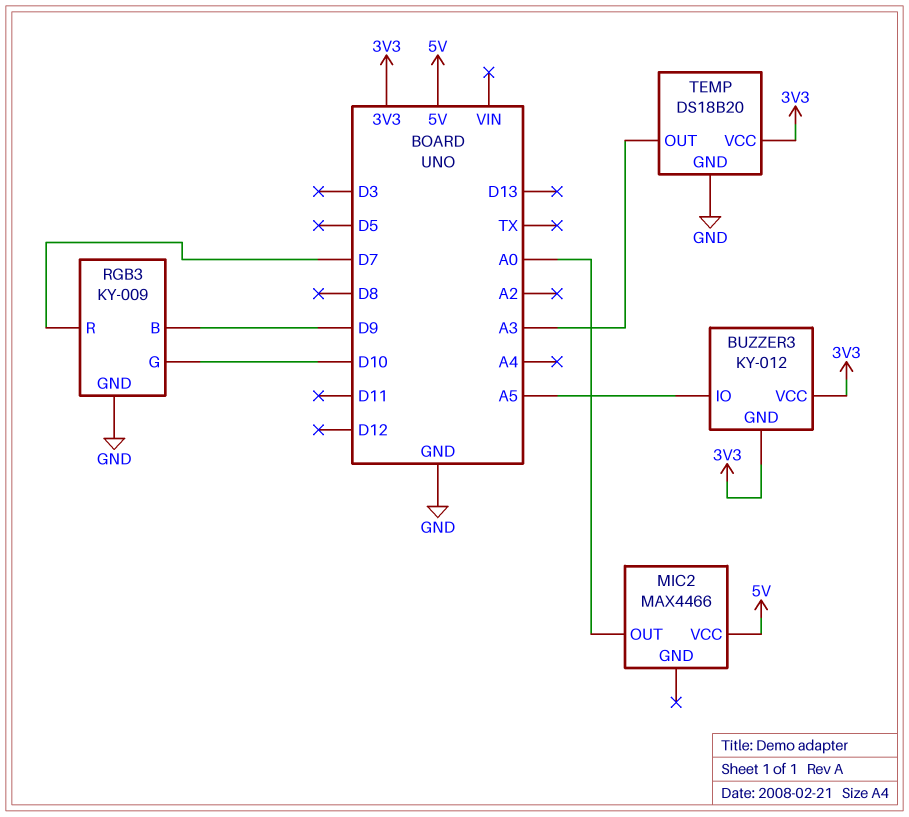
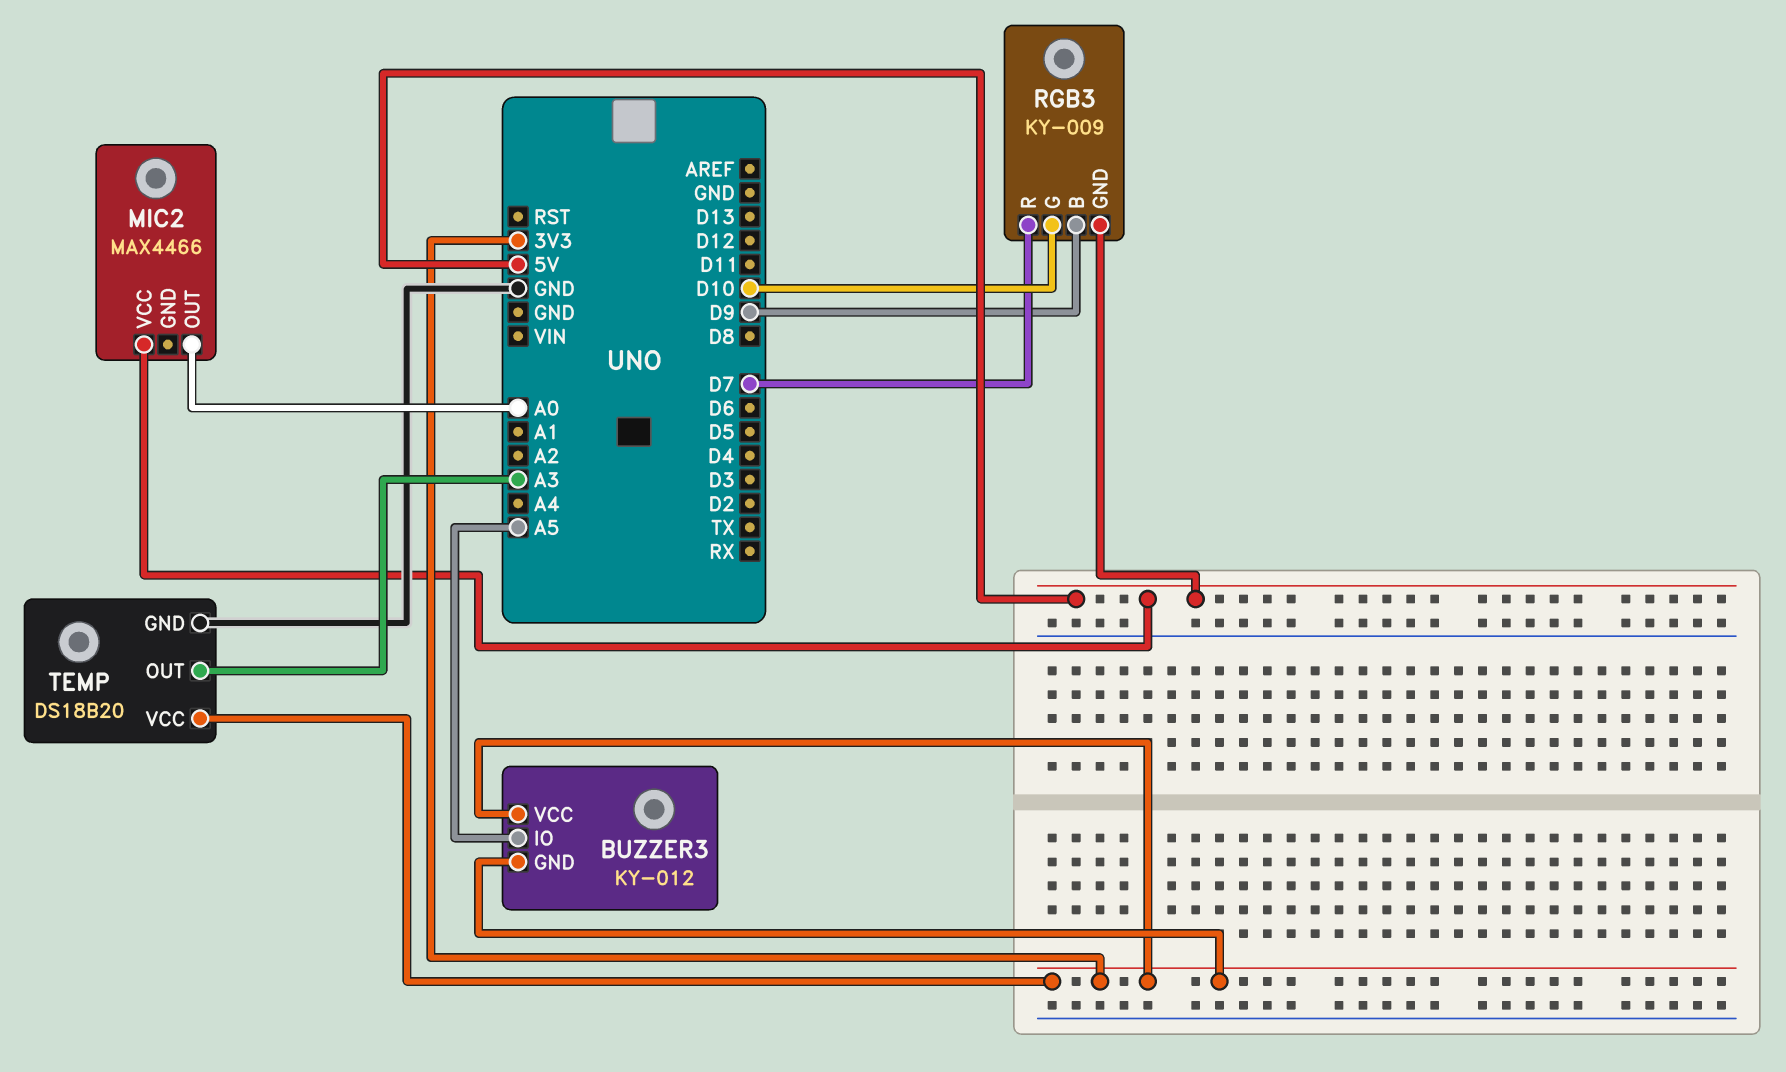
RGB3 pin GND: GND -> 5V

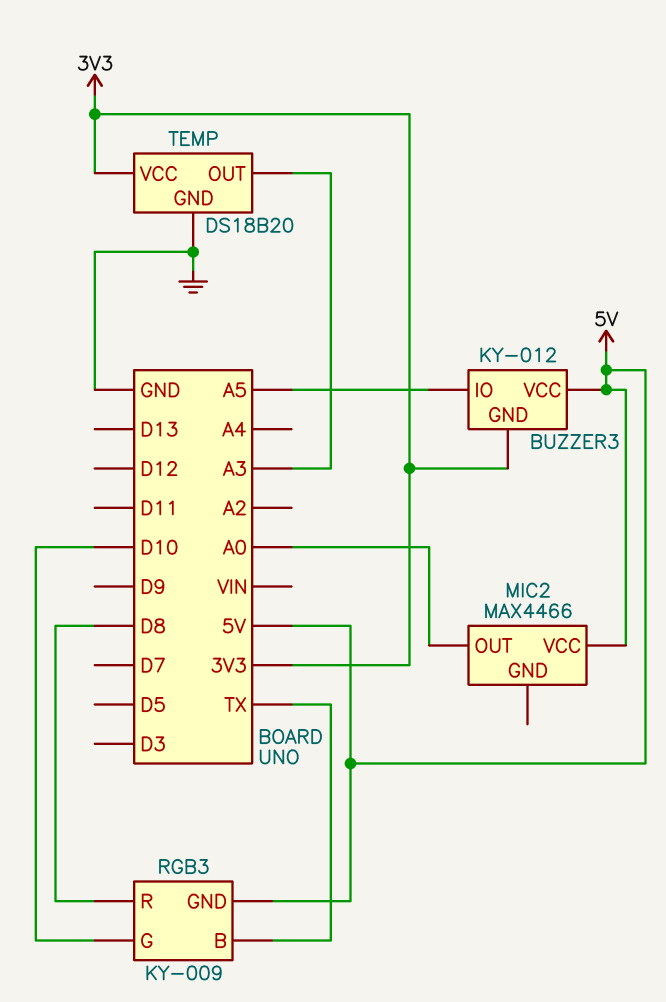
BUZZER3 pin VCC: 3V3 -> 5V
RGB3 pin B: D9 -> TX
RGB3 pin R: D7 -> D8

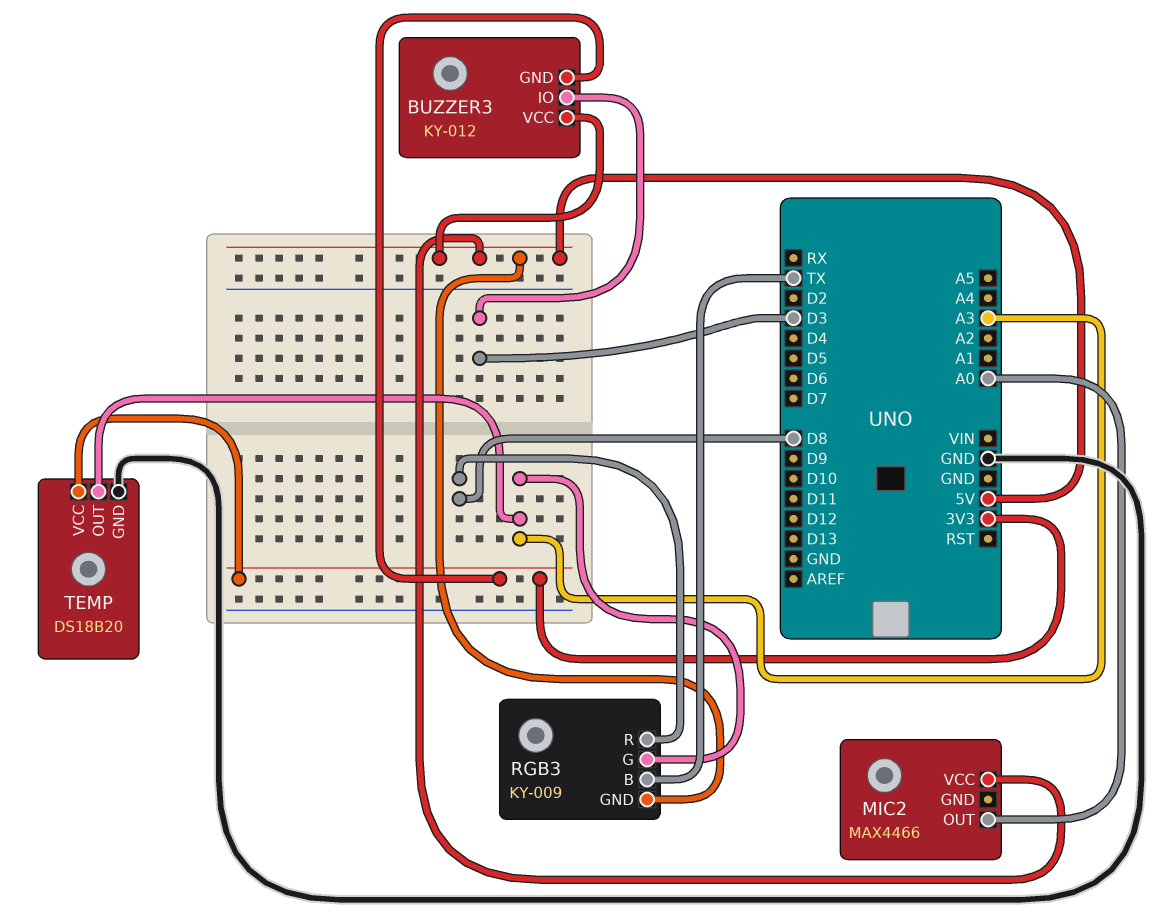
BUZZER3 pin IO: A5 -> D3
RGB3 pin G: D10 -> A3

